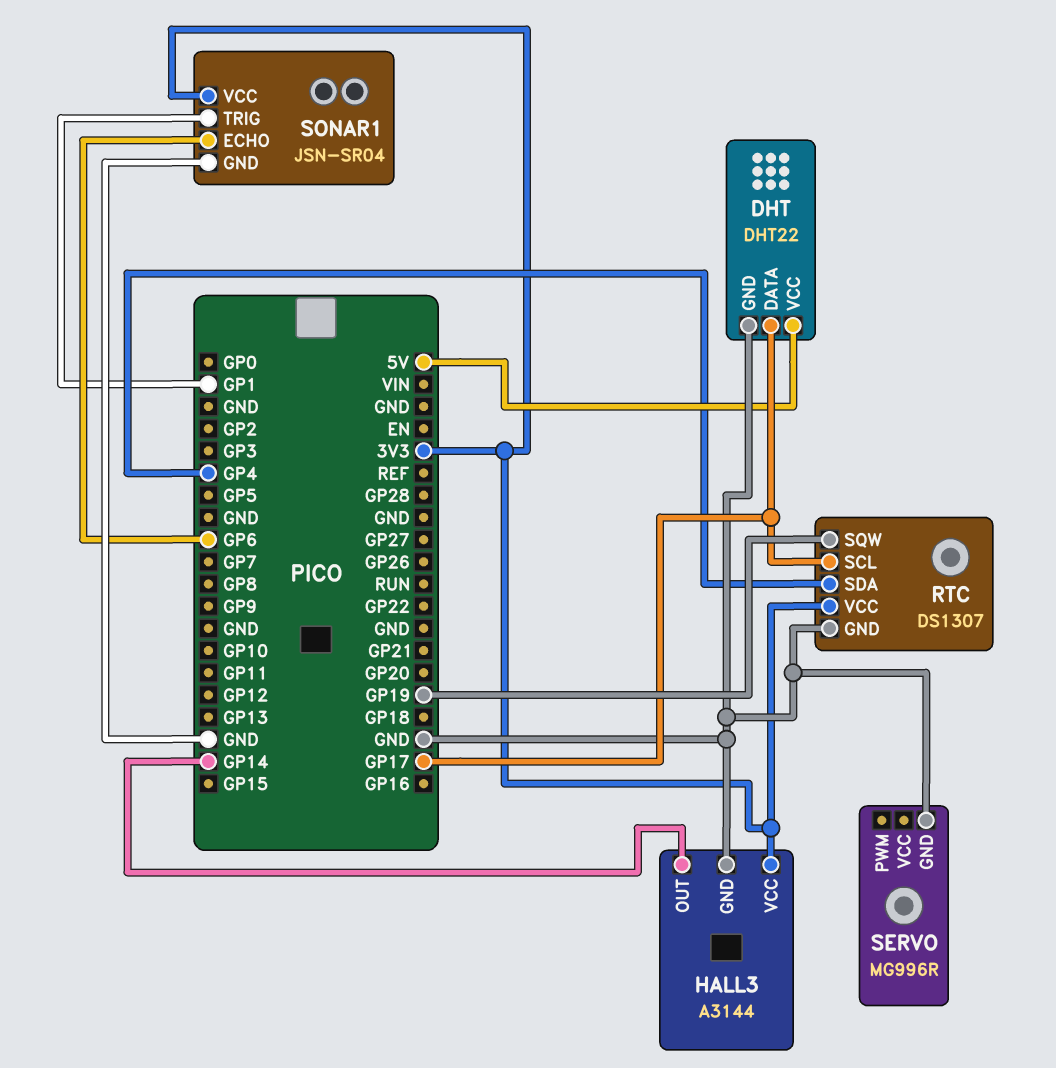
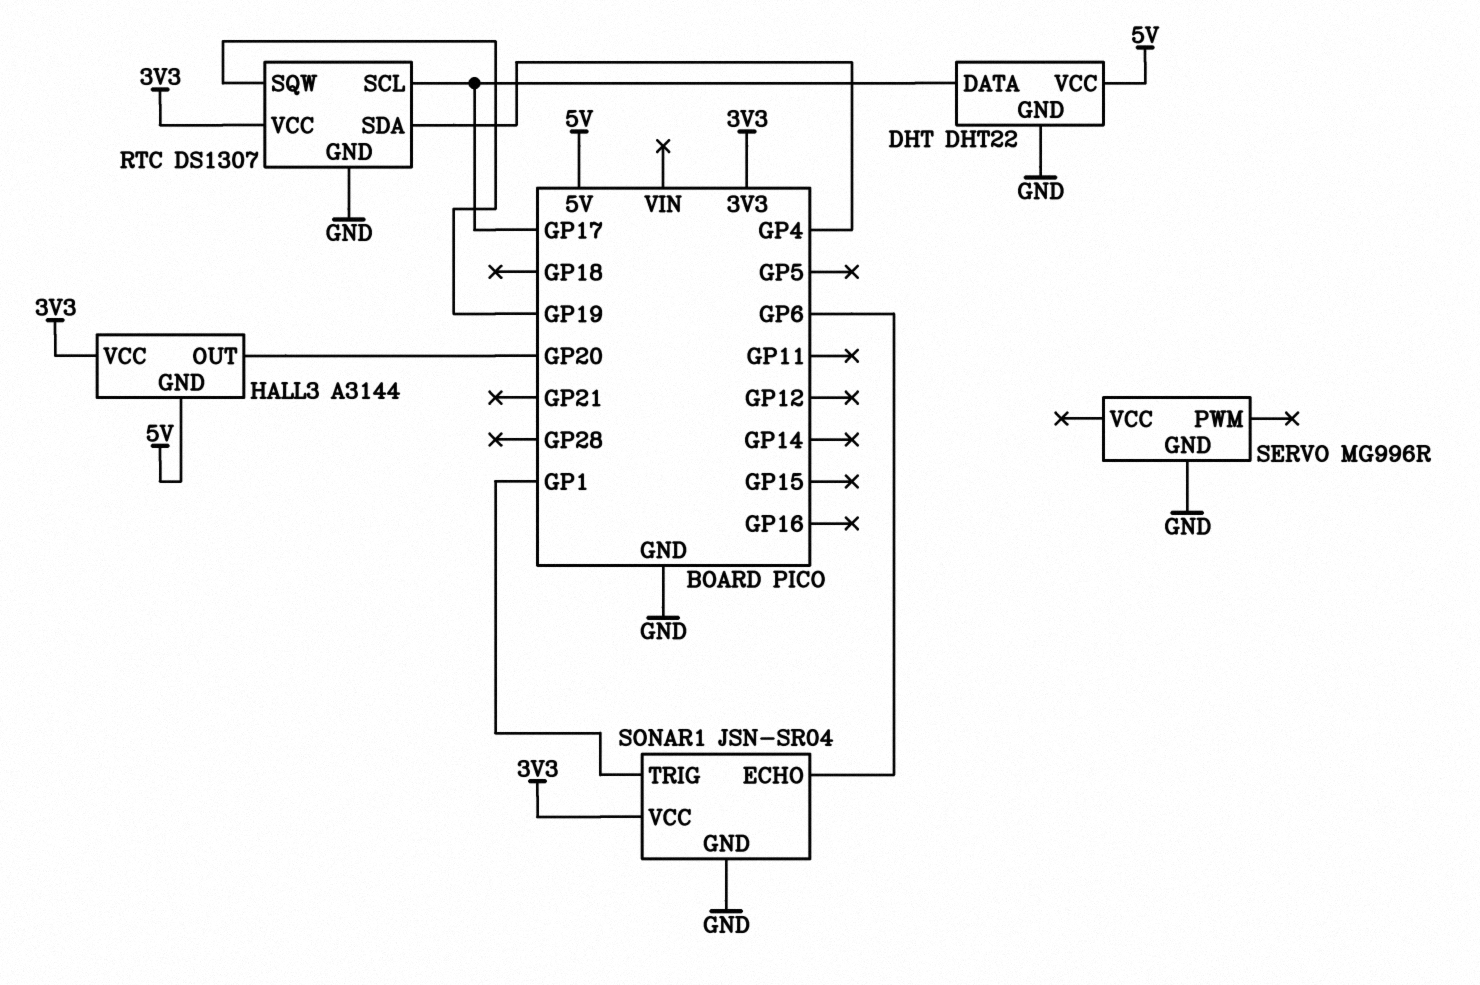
HALL3 pin GND: GND -> 5V
HALL3 pin OUT: GP14 -> GP20

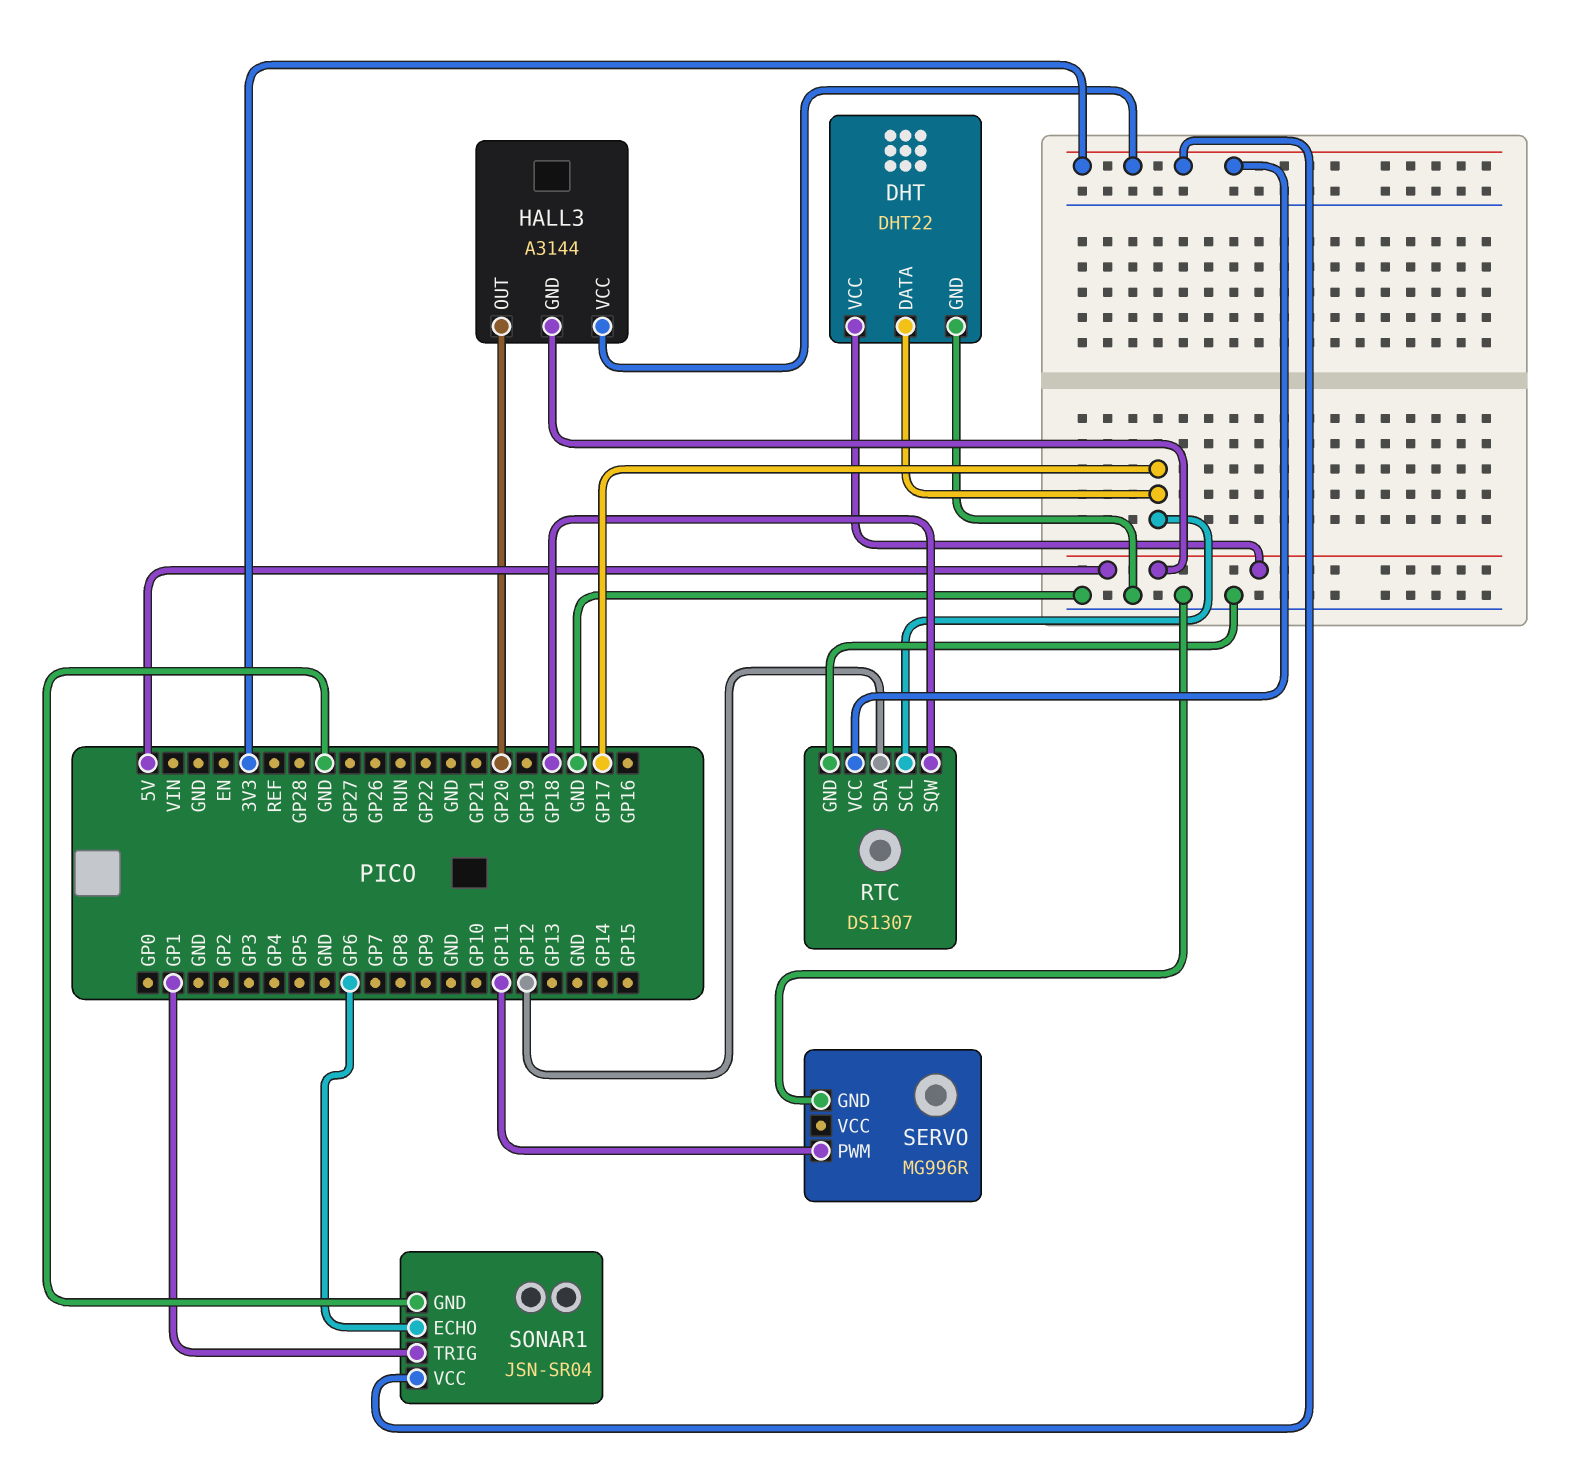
RTC pin SDA: GP4 -> GP12
RTC pin SQW: GP19 -> GP18
SERVO pin PWM: none -> GP11

